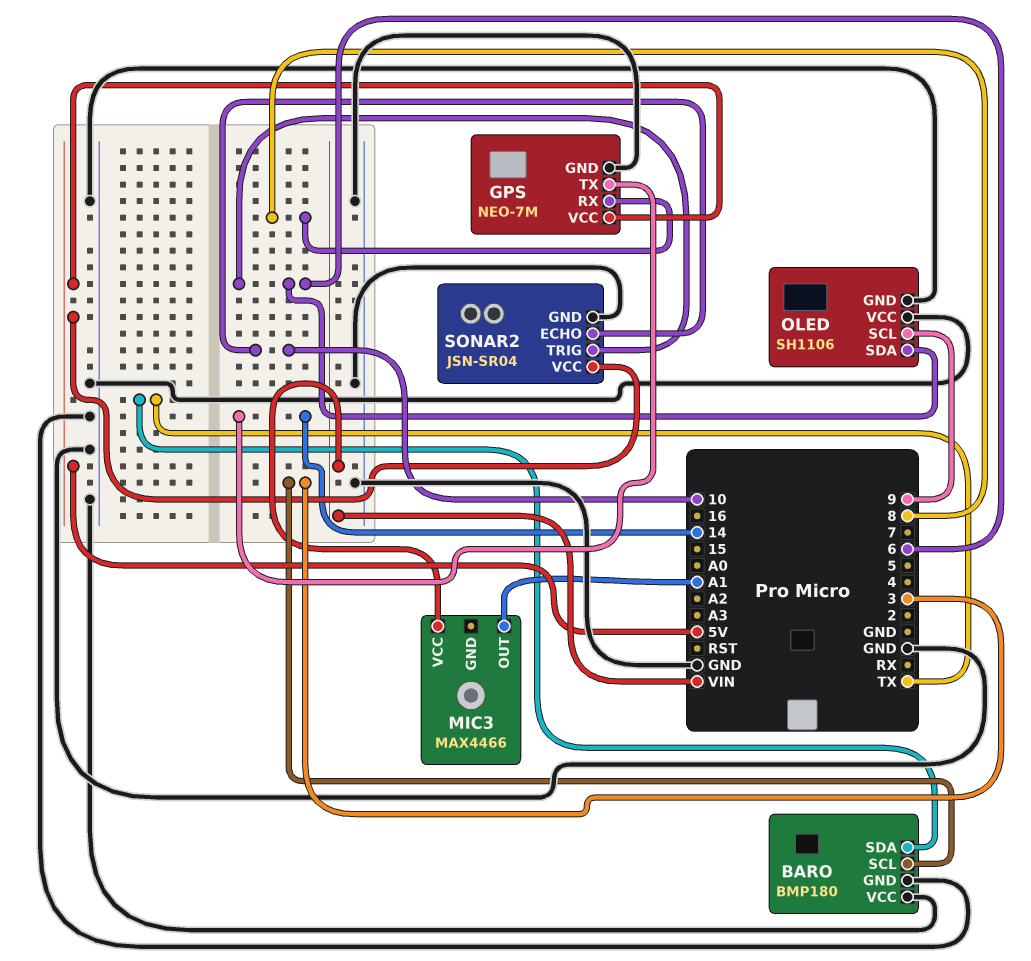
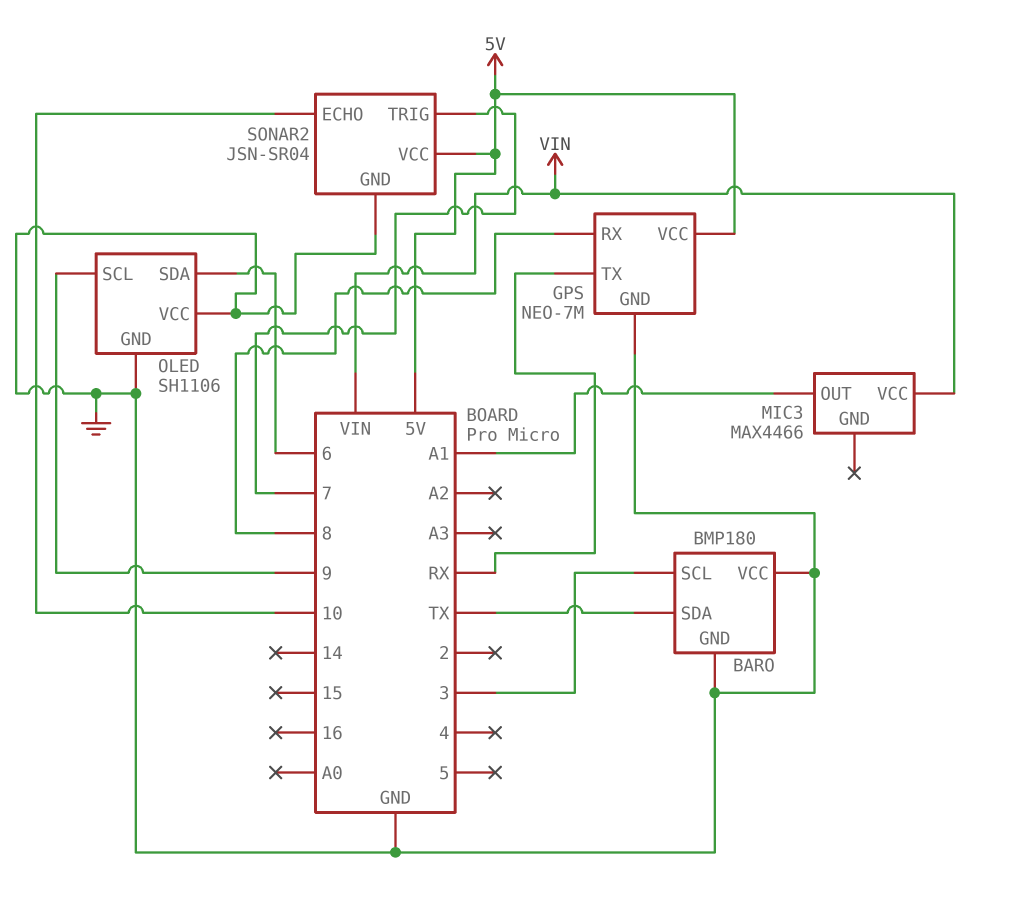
GPS pin TX: 14 -> RX
SONAR2 pin TRIG: 6 -> 7

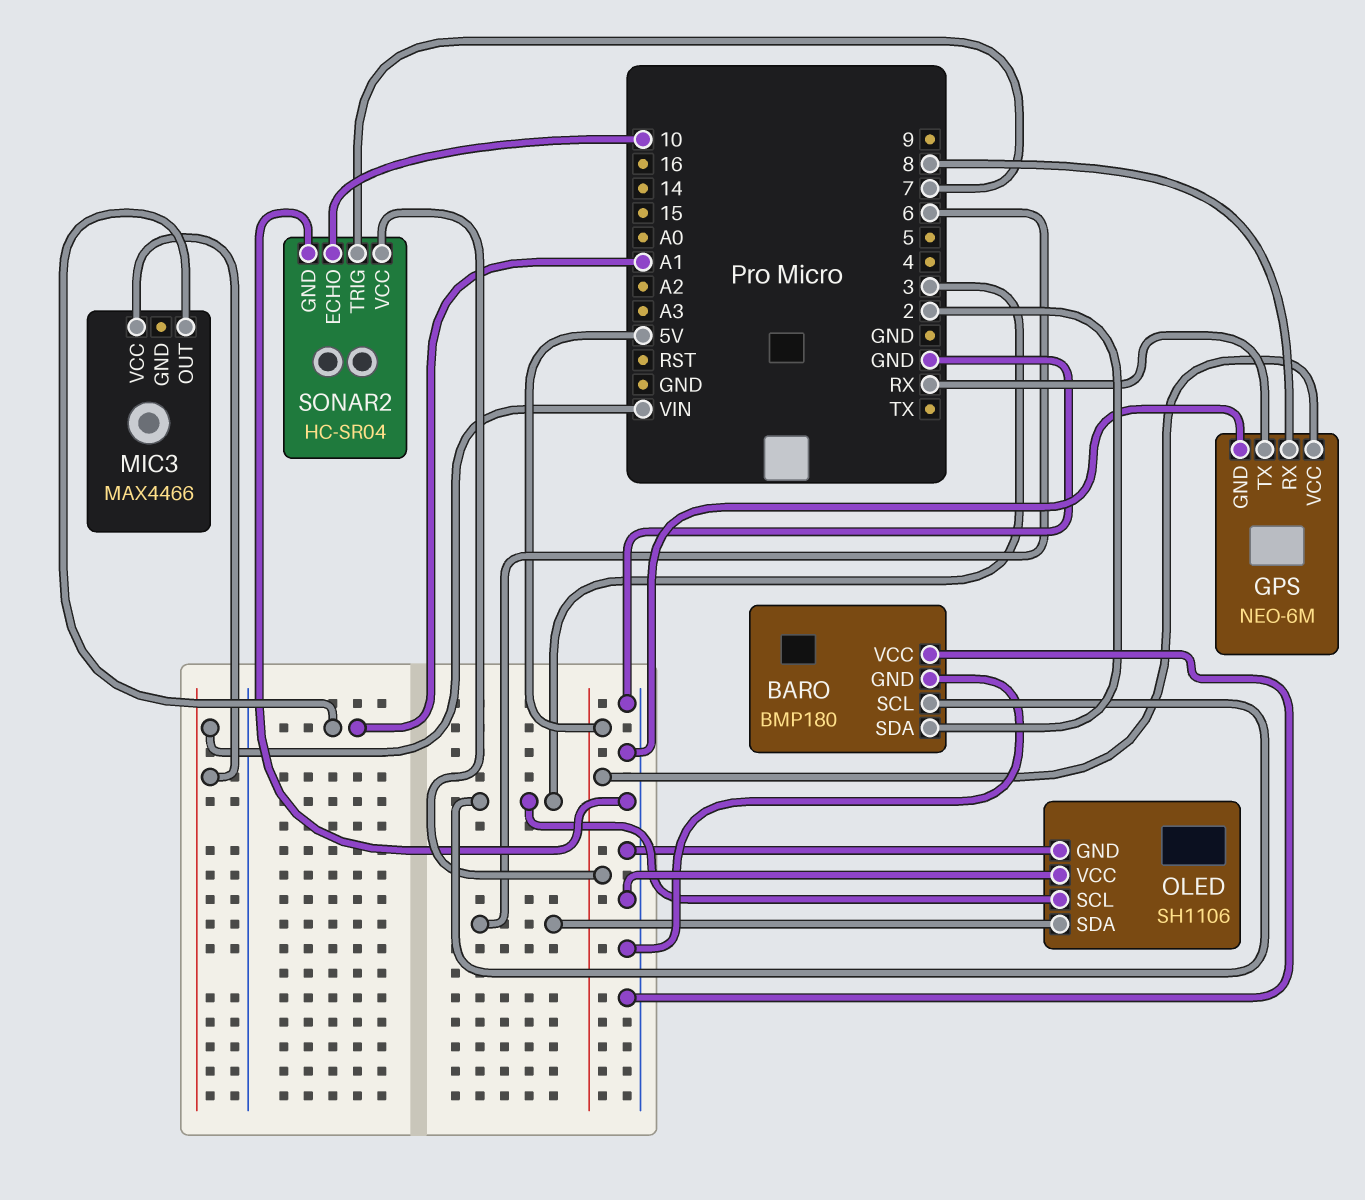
BARO pin SDA: TX -> 2
GPS: NEO-7M -> NEO-6M
OLED pin SCL: 9 -> 3
SONAR2: JSN-SR04 -> HC-SR04

